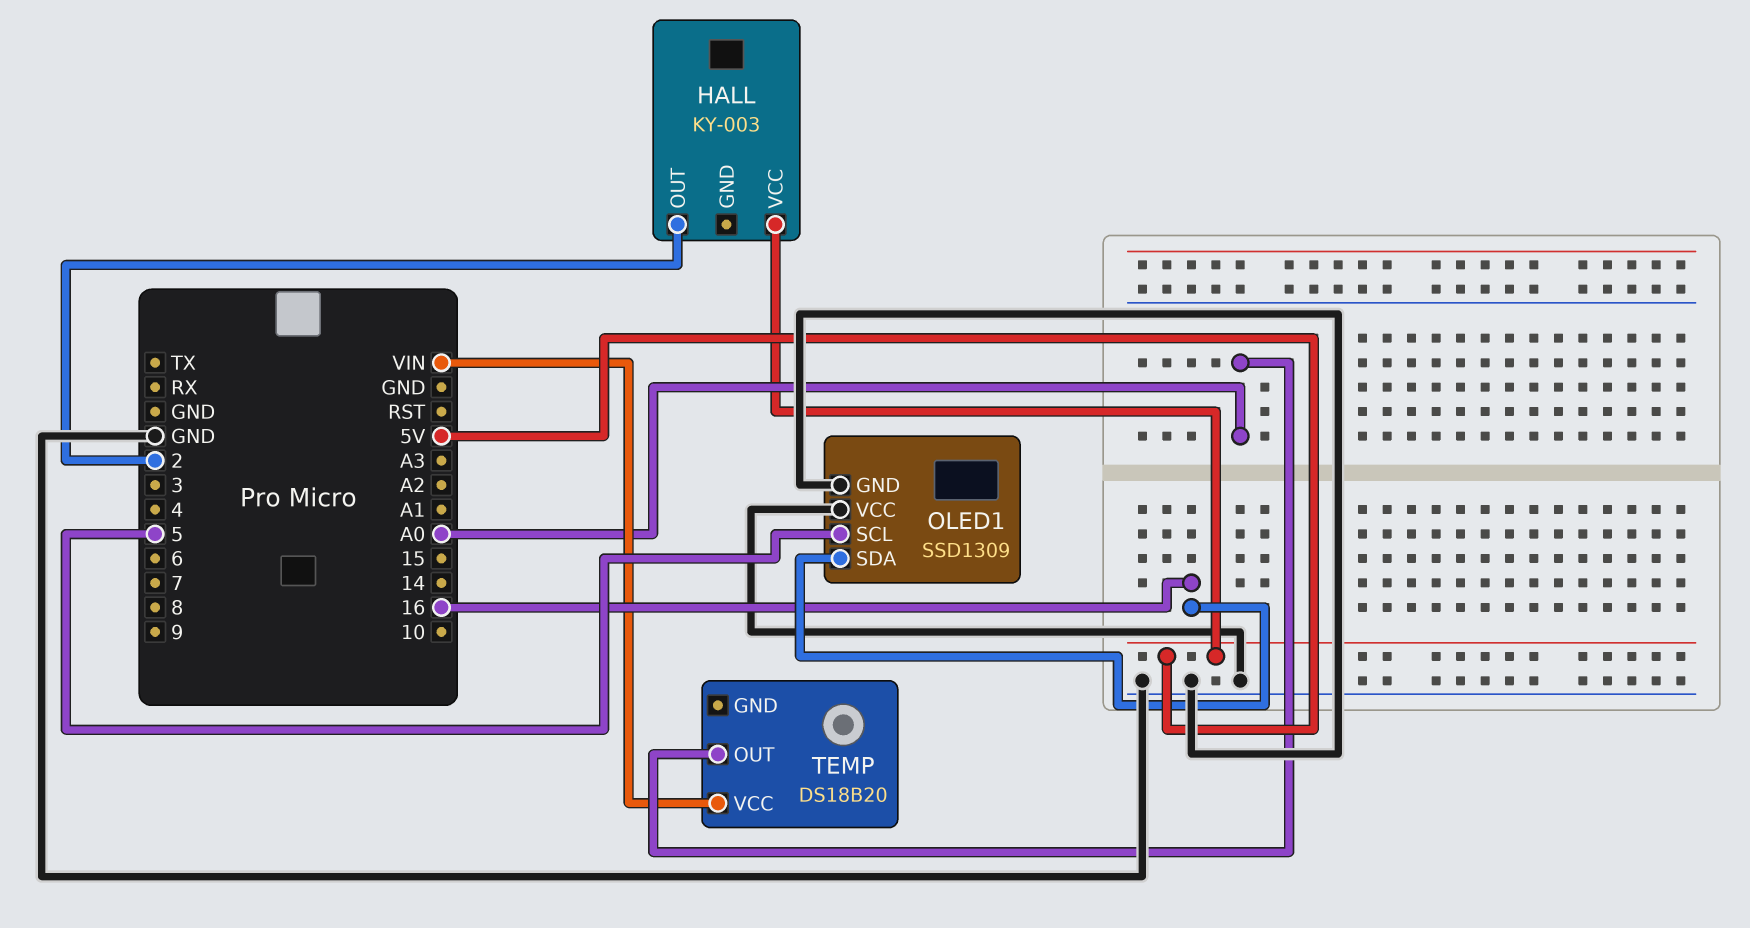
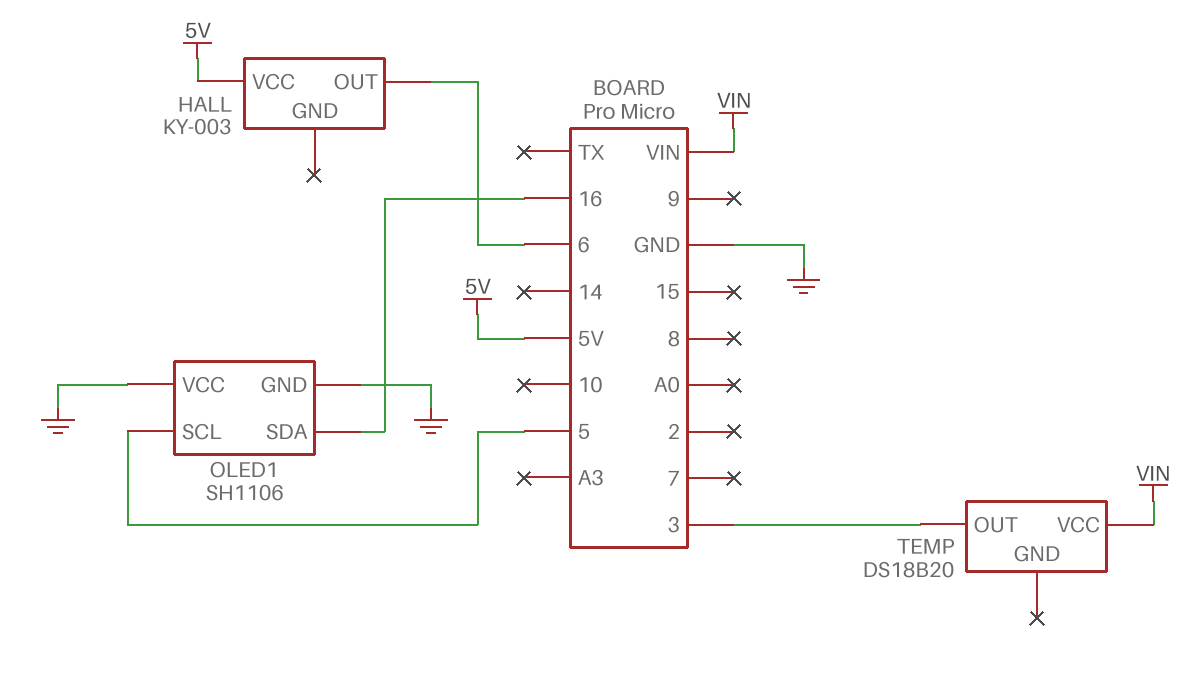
HALL pin OUT: 2 -> 6
OLED1: SSD1309 -> SH1106
TEMP pin OUT: A0 -> 3

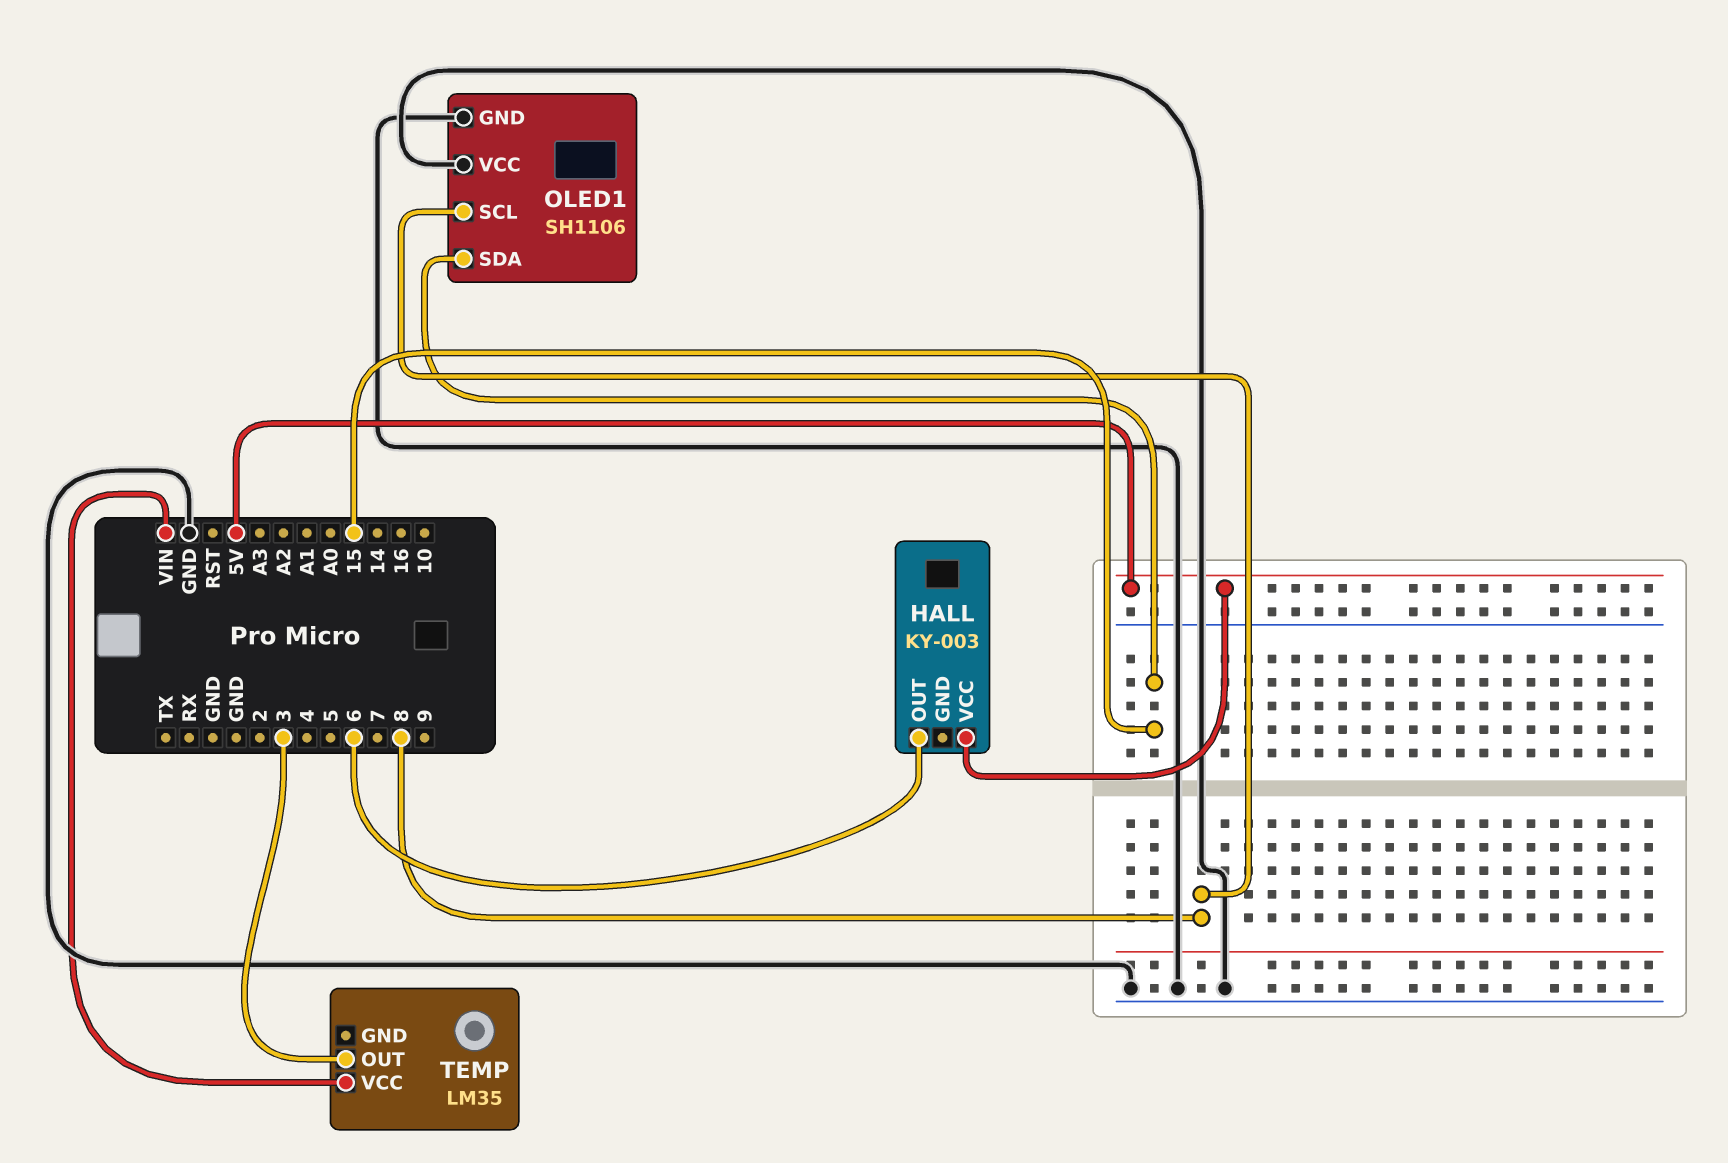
OLED1 pin SCL: 5 -> 8
OLED1 pin SDA: 16 -> 15
TEMP: DS18B20 -> LM35

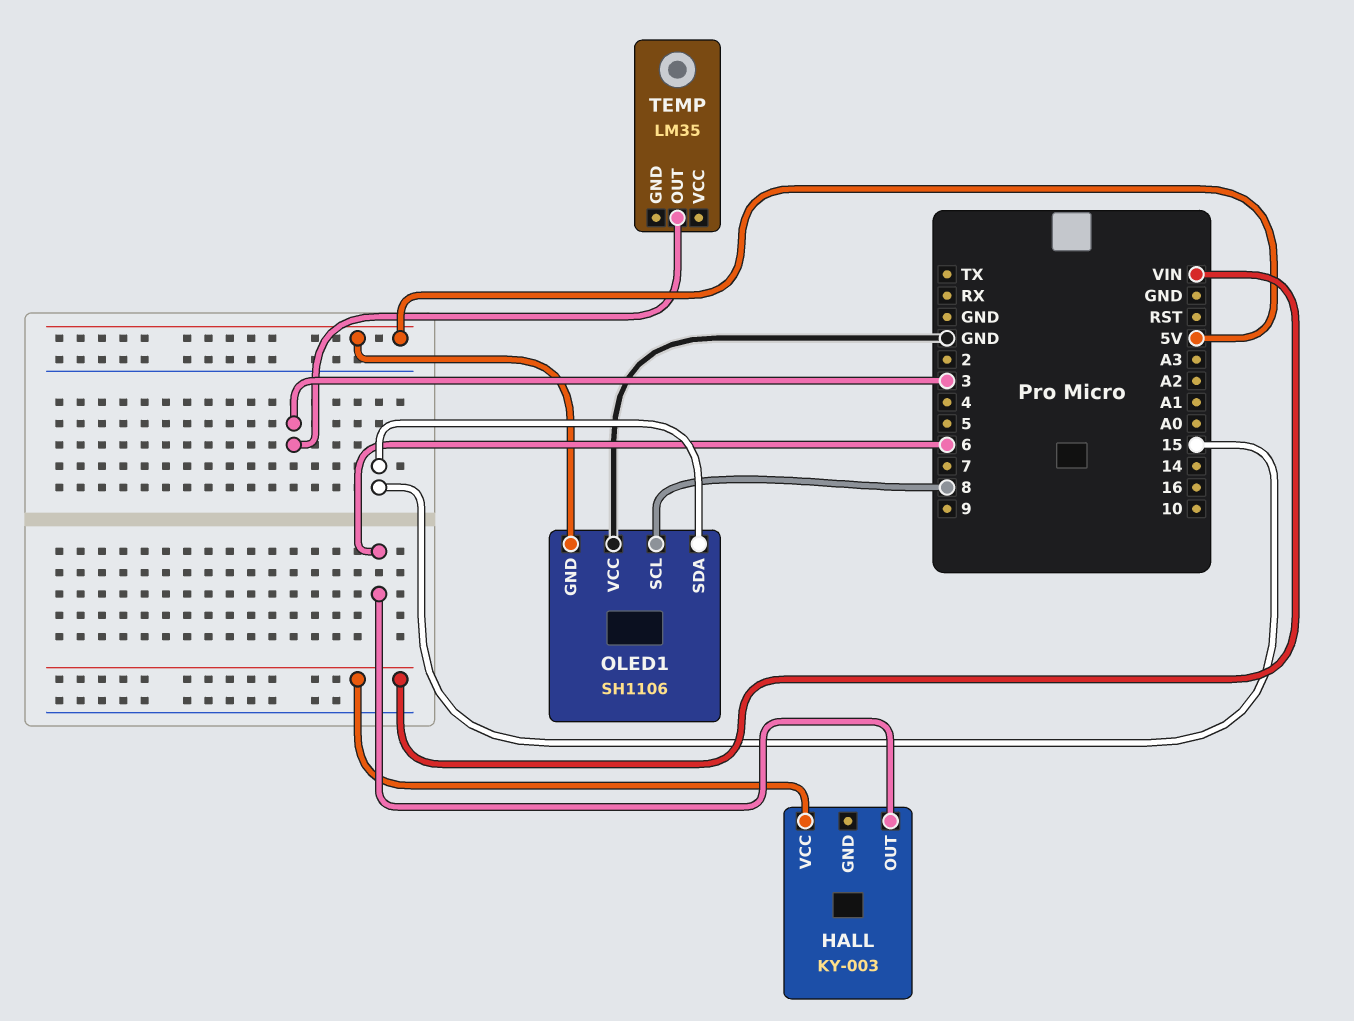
HALL pin VCC: 5V -> VIN
OLED1 pin GND: GND -> 5V
TEMP pin VCC: VIN -> none

